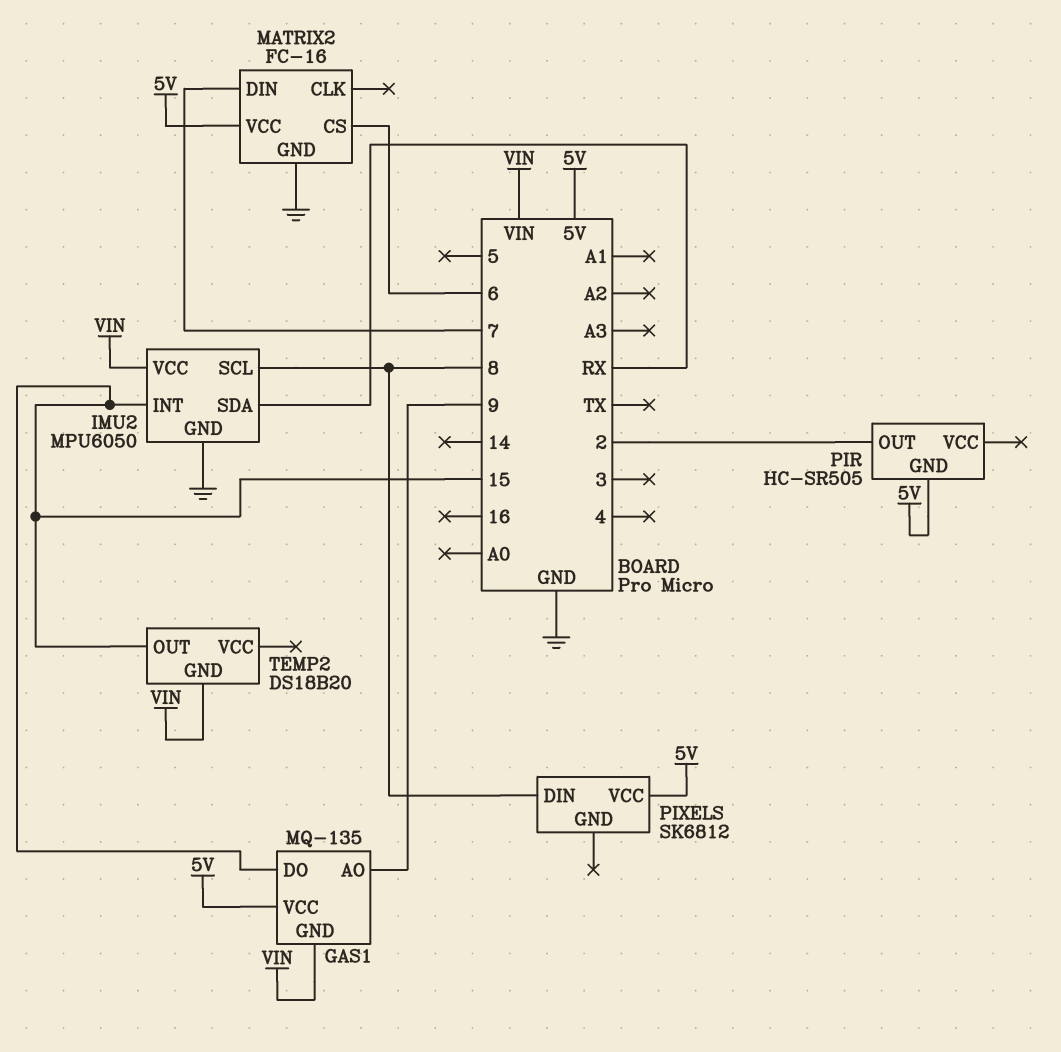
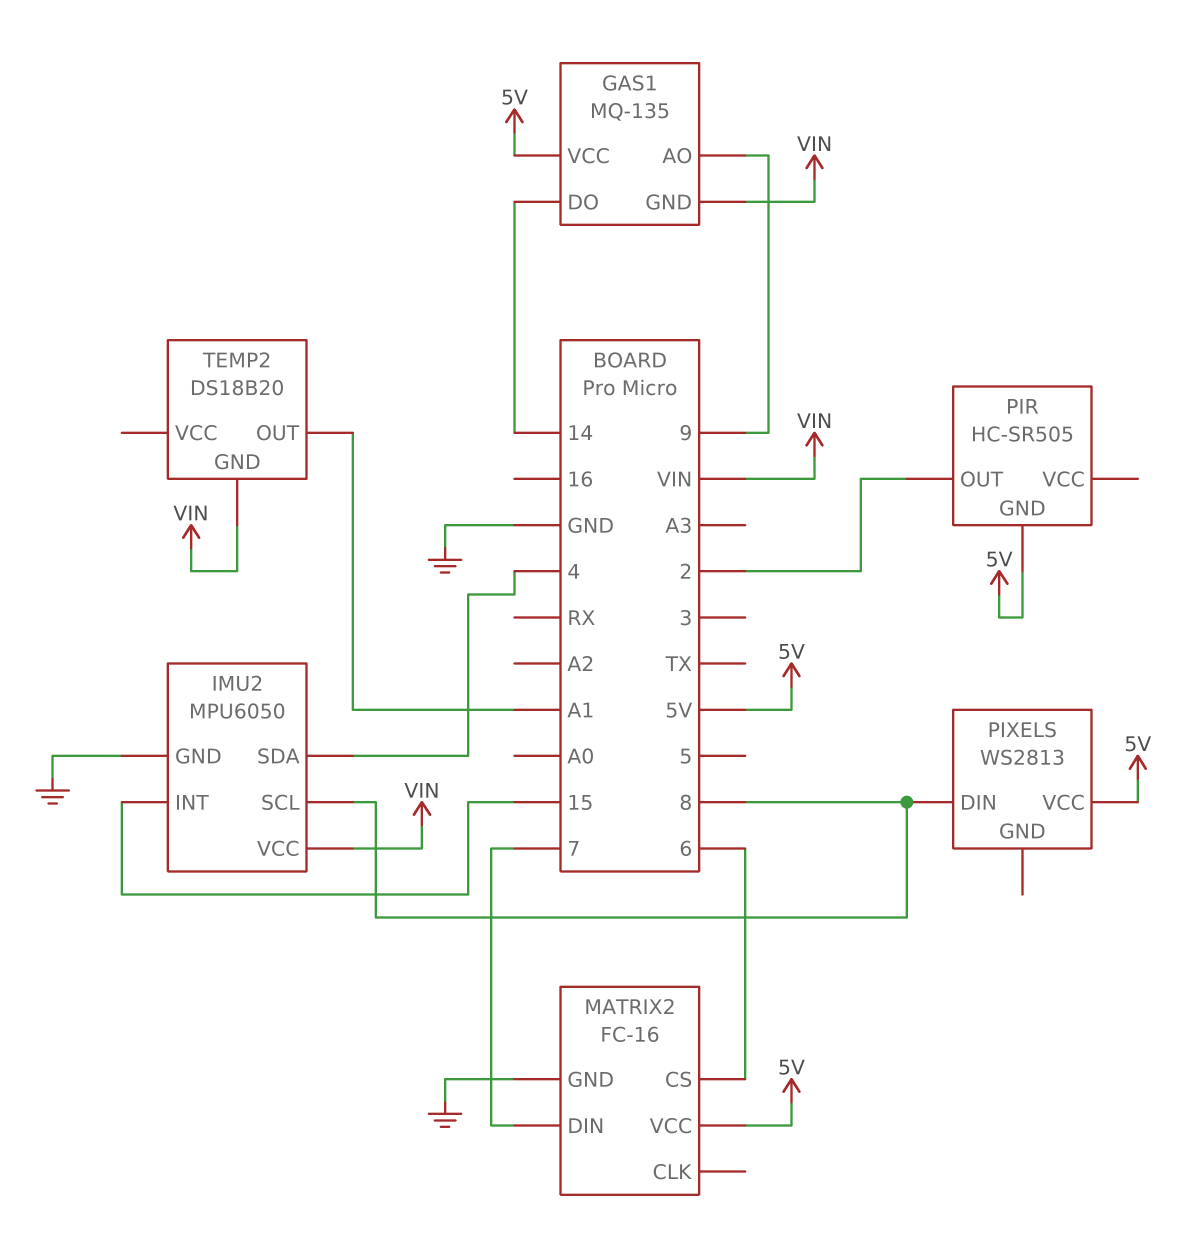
GAS1 pin DO: 15 -> 14
IMU2 pin SDA: RX -> 4
PIXELS: SK6812 -> WS2813
TEMP2 pin OUT: 15 -> A1

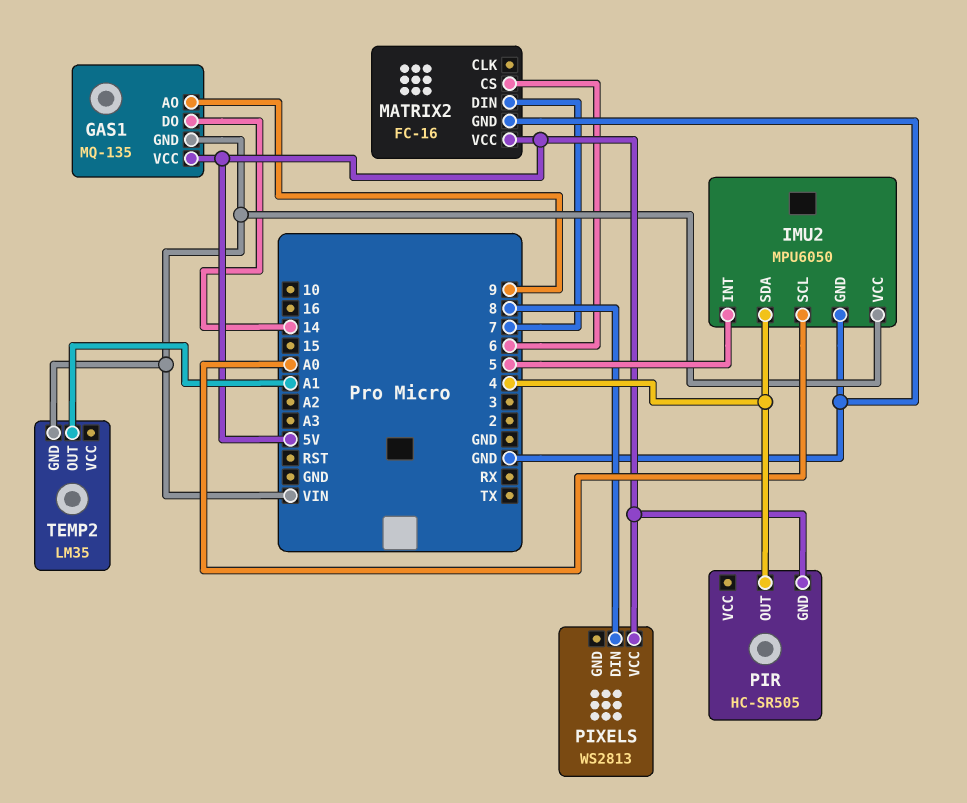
IMU2 pin INT: 15 -> 5
IMU2 pin SCL: 8 -> A0
PIR pin OUT: 2 -> 4
TEMP2: DS18B20 -> LM35

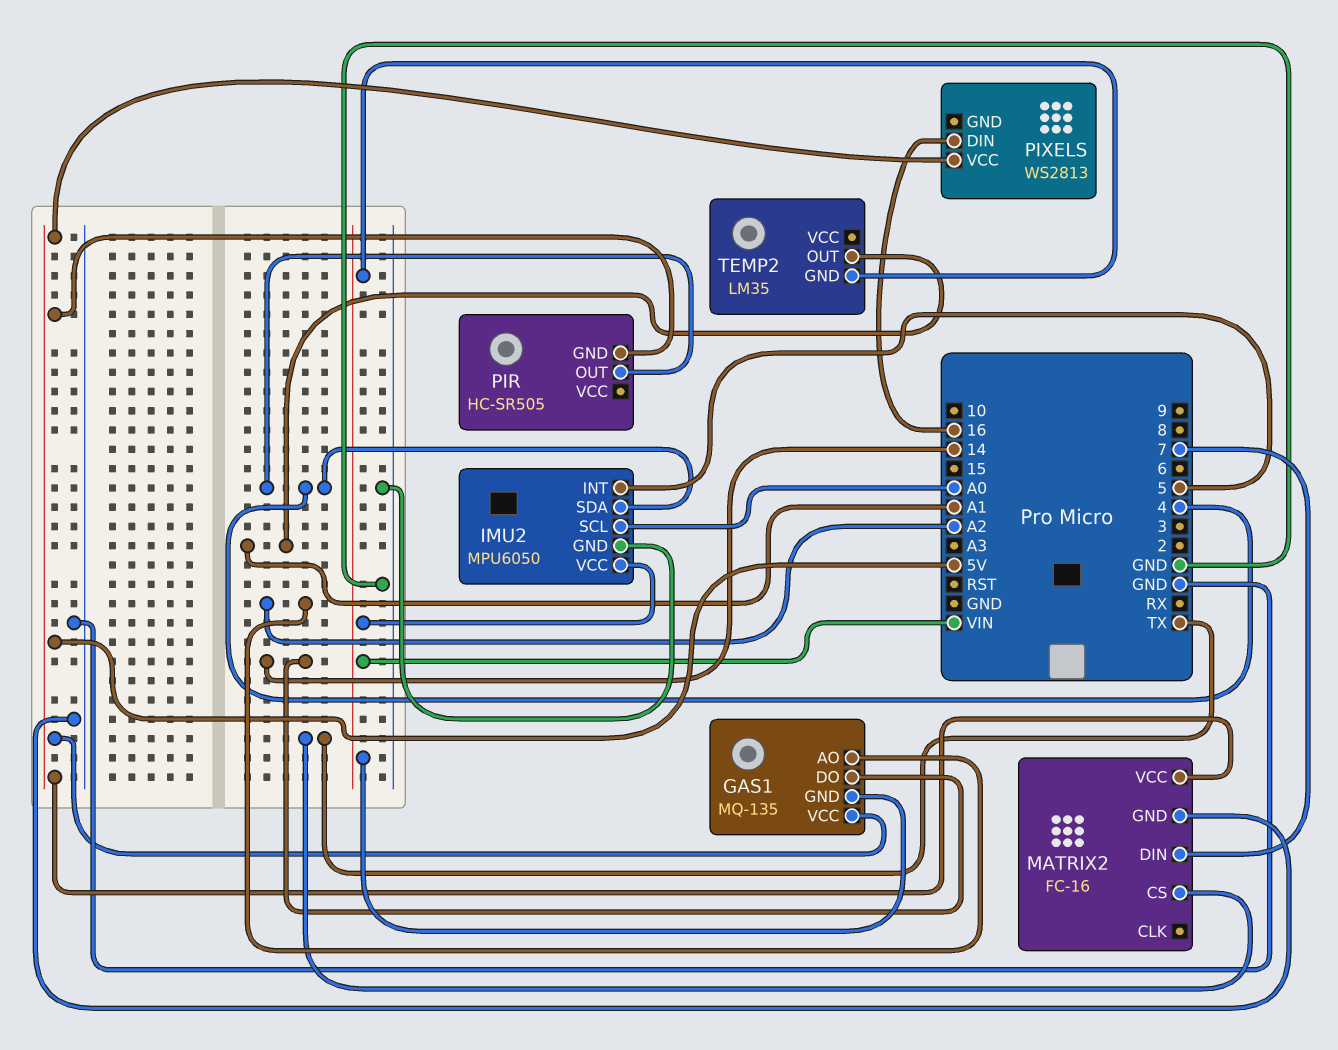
GAS1 pin AO: 9 -> A2
MATRIX2 pin CS: 6 -> TX
PIXELS pin DIN: 8 -> 16

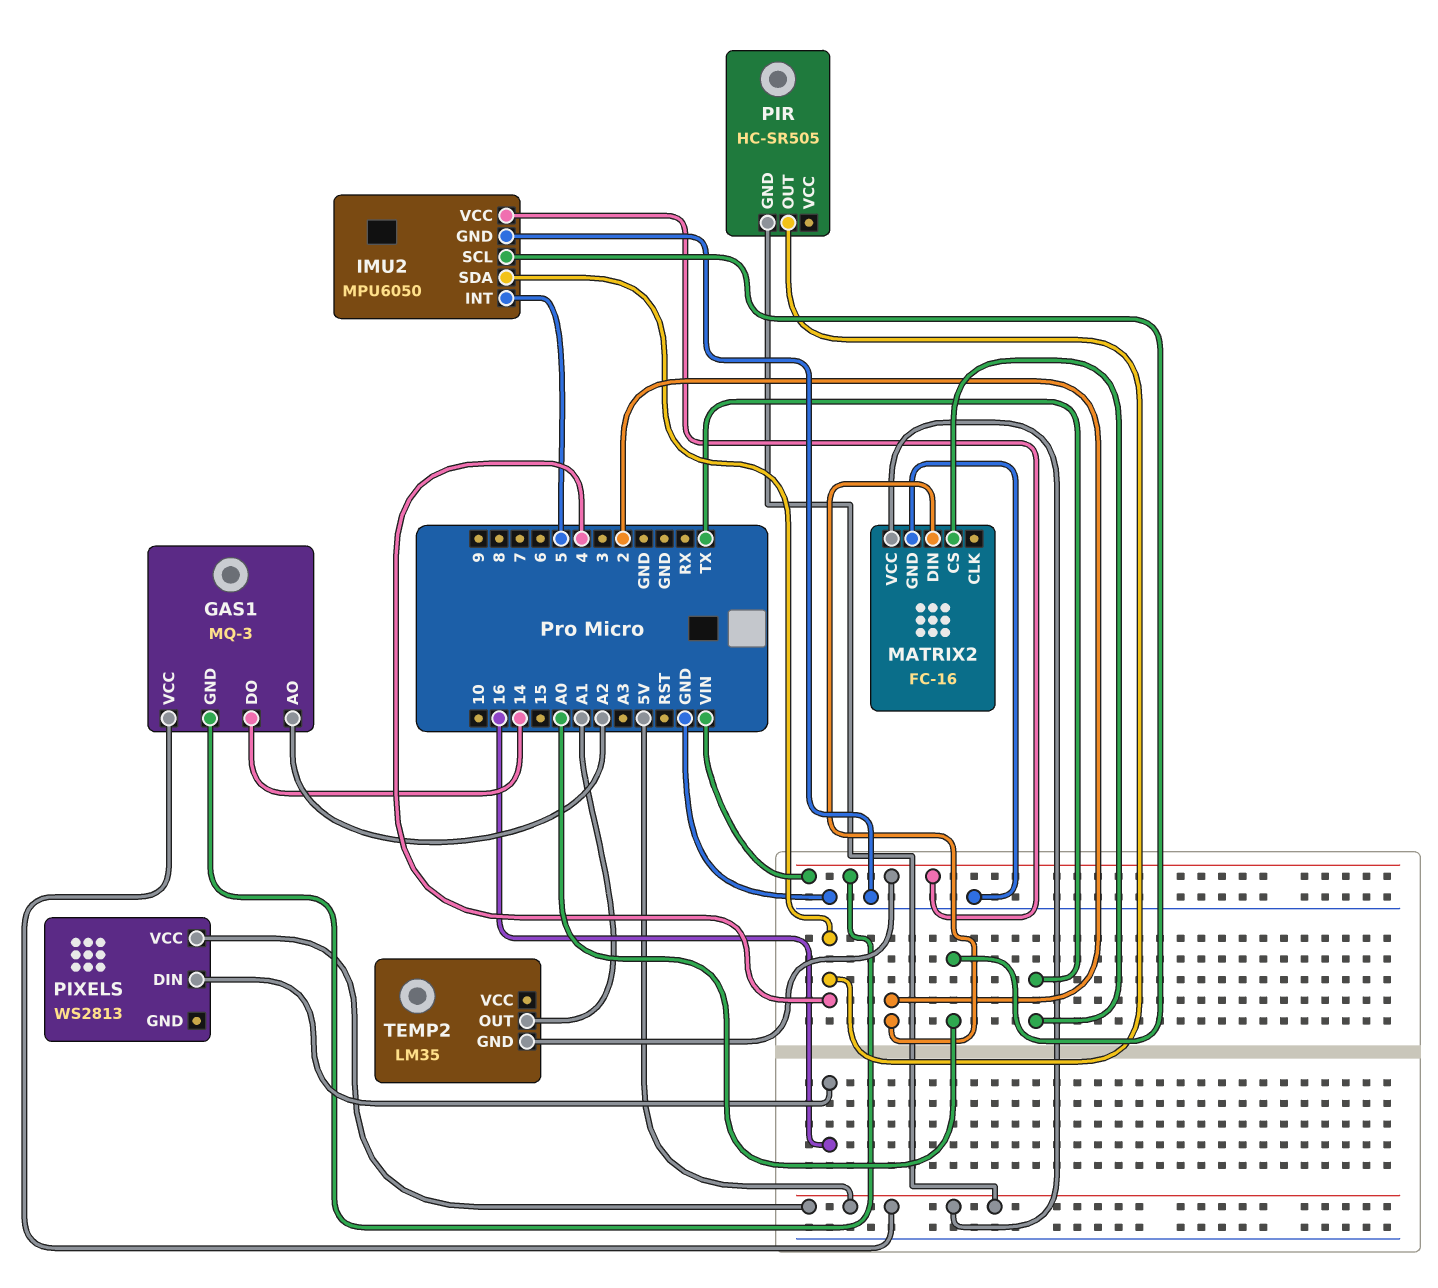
GAS1: MQ-135 -> MQ-3
MATRIX2 pin DIN: 7 -> 2

